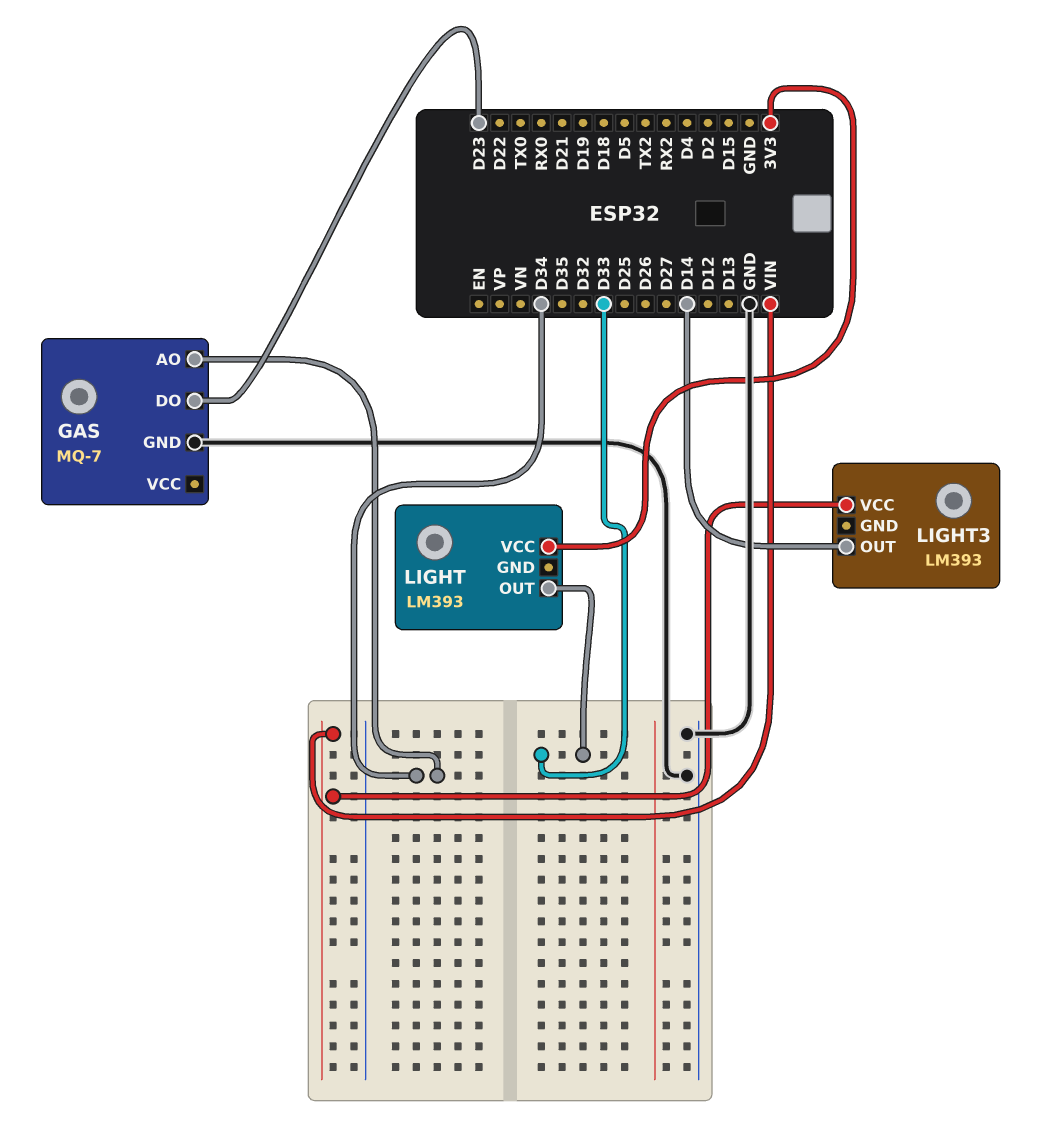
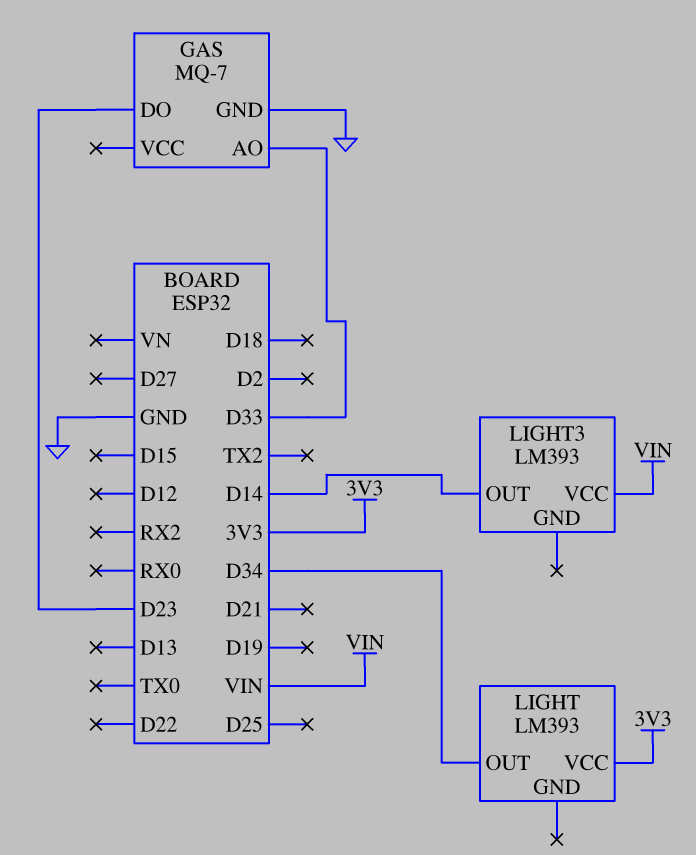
GAS pin AO: D34 -> D33
LIGHT pin OUT: D33 -> D34

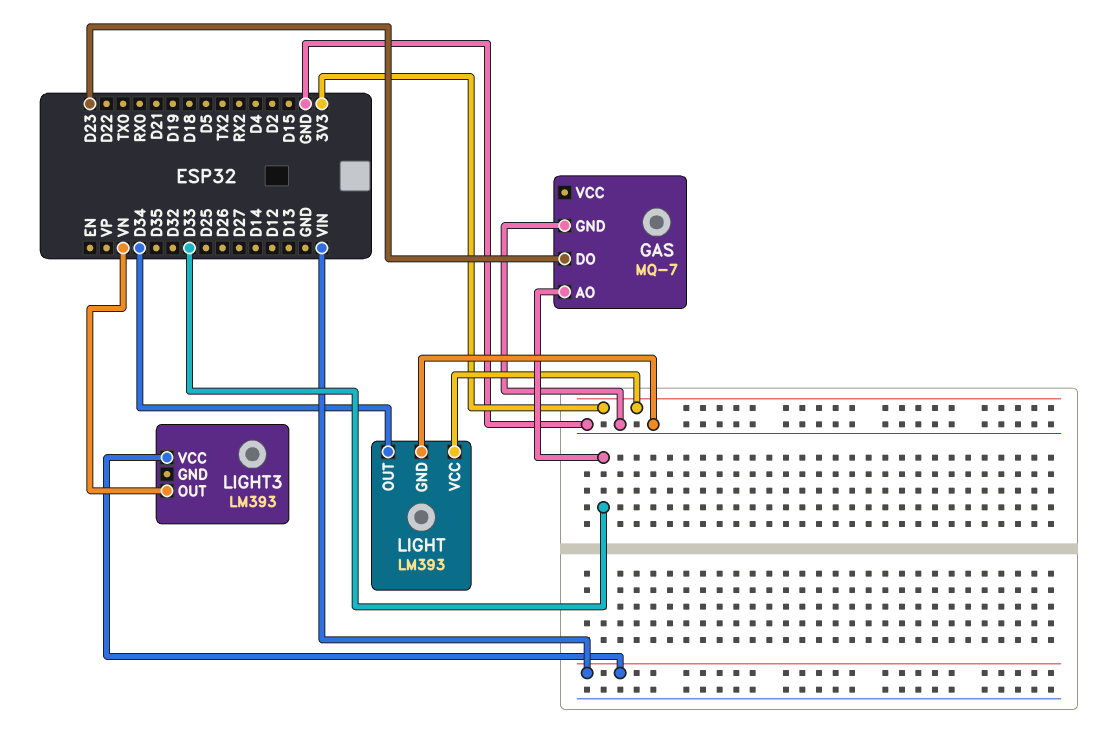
LIGHT pin GND: none -> GND
LIGHT3 pin OUT: D14 -> VN

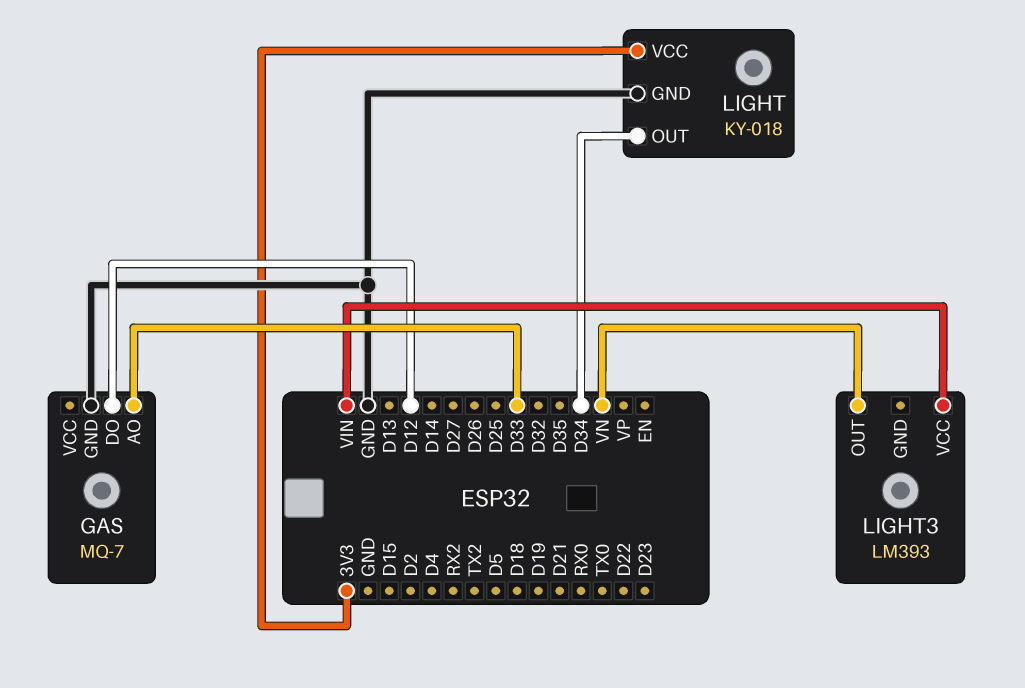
GAS pin DO: D23 -> D12
LIGHT: LM393 -> KY-018

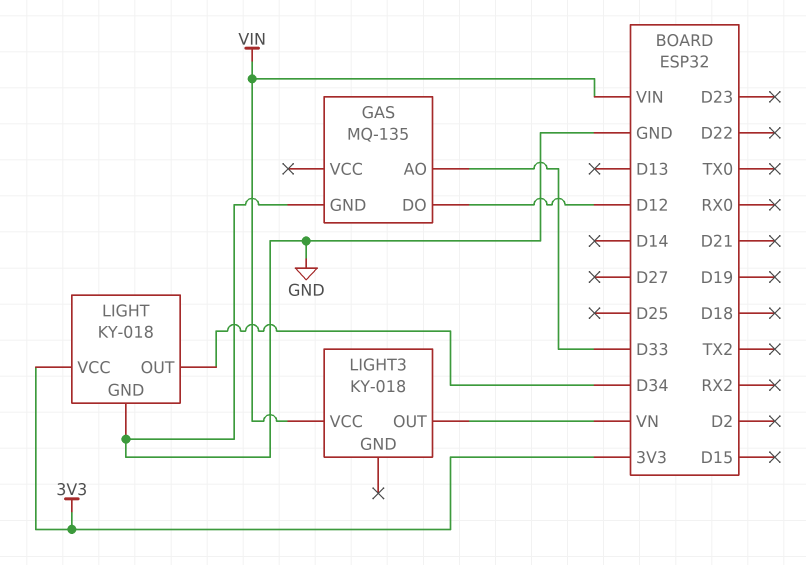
GAS: MQ-7 -> MQ-135
LIGHT3: LM393 -> KY-018

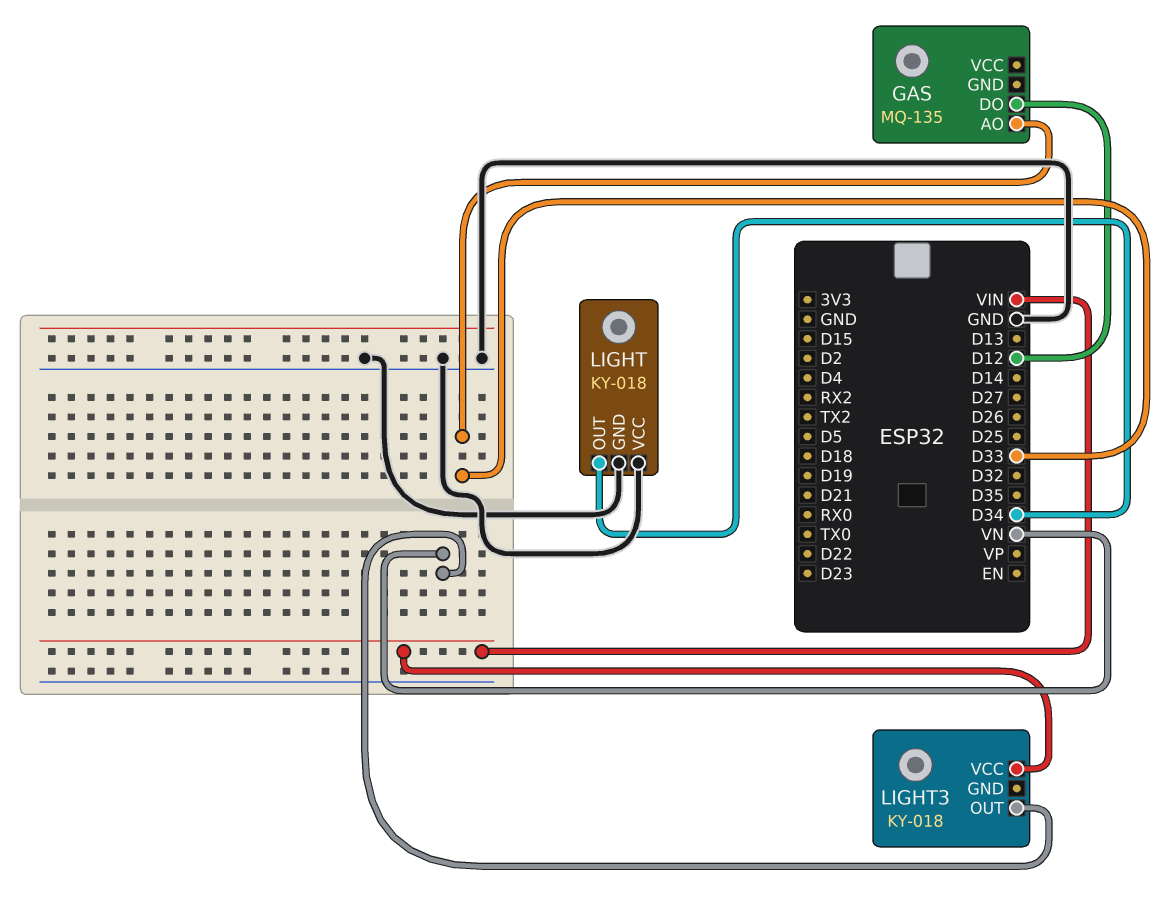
GAS pin GND: GND -> none
LIGHT pin VCC: 3V3 -> GND

